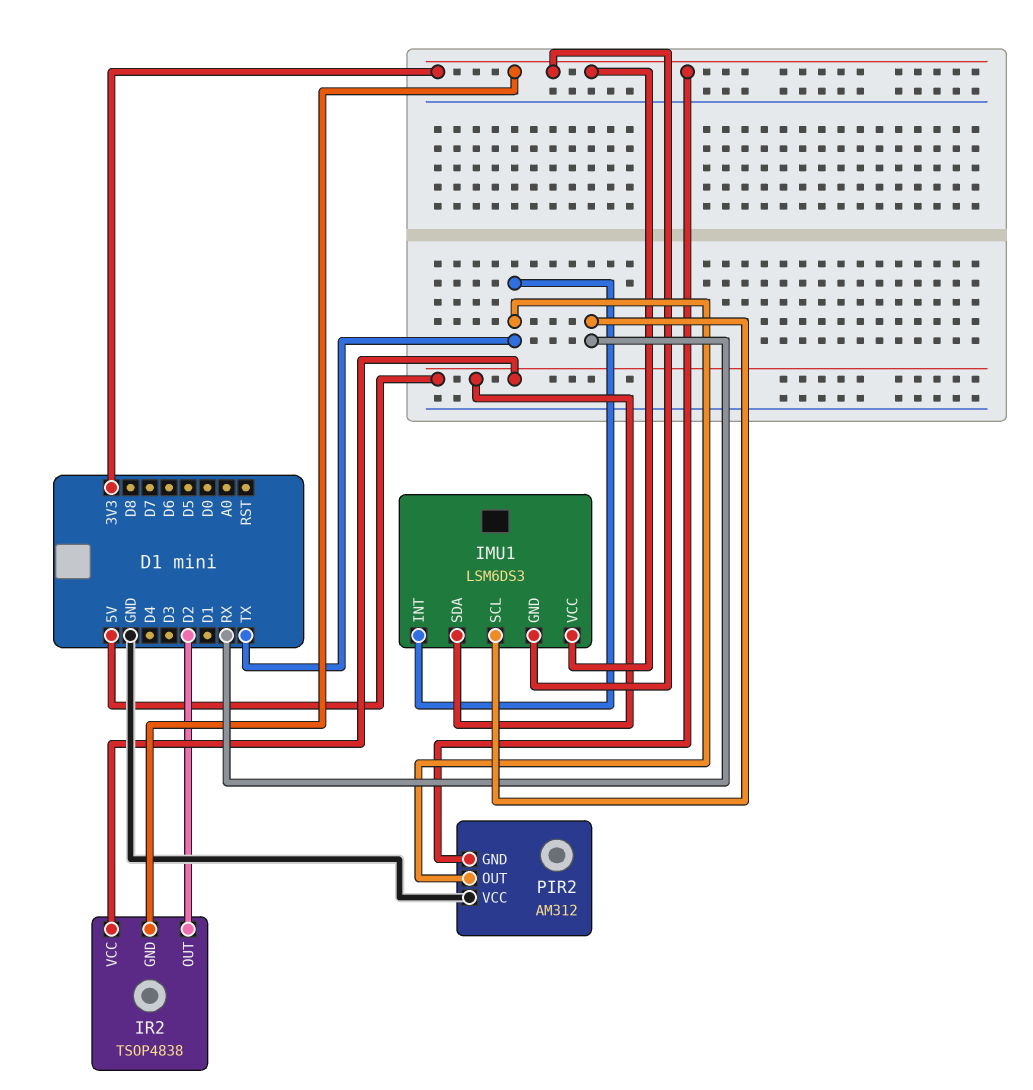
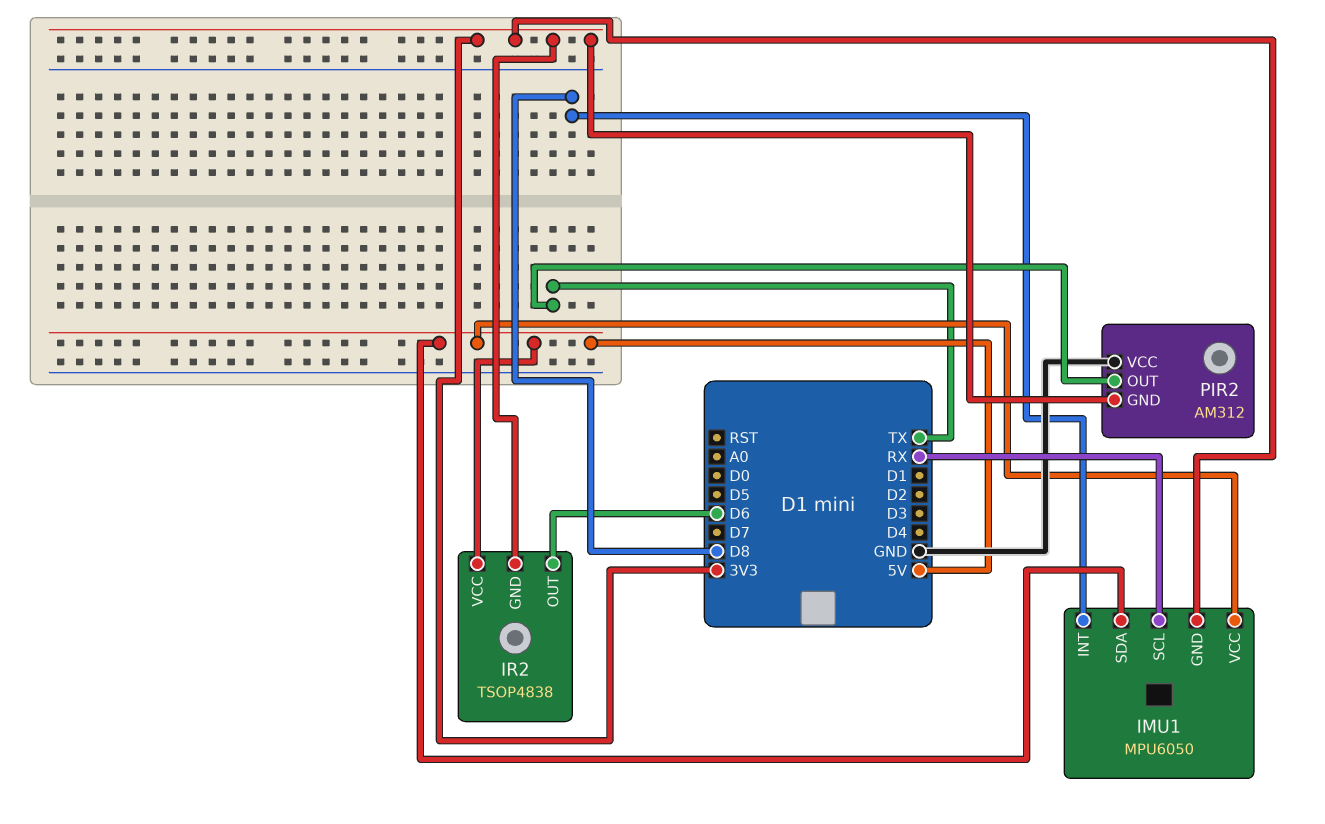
IMU1: LSM6DS3 -> MPU6050
IMU1 pin INT: TX -> D8
IMU1 pin VCC: 3V3 -> 5V
IR2 pin OUT: D2 -> D6

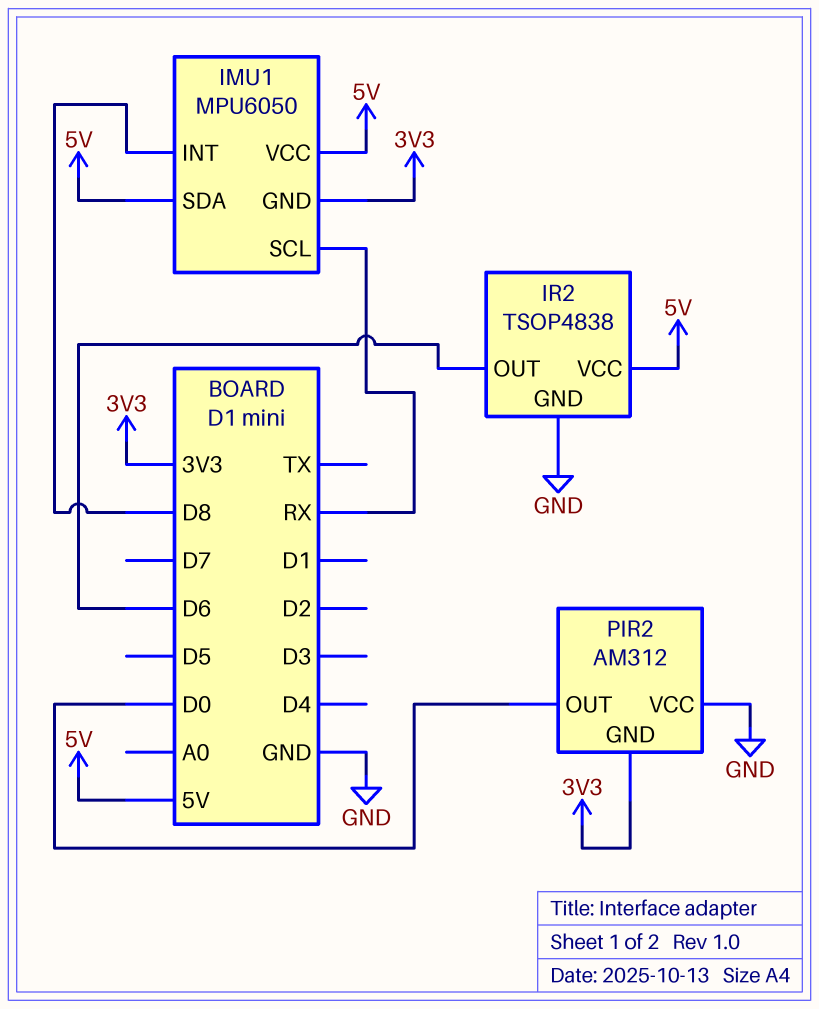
IR2 pin GND: 3V3 -> GND
PIR2 pin OUT: TX -> D0

